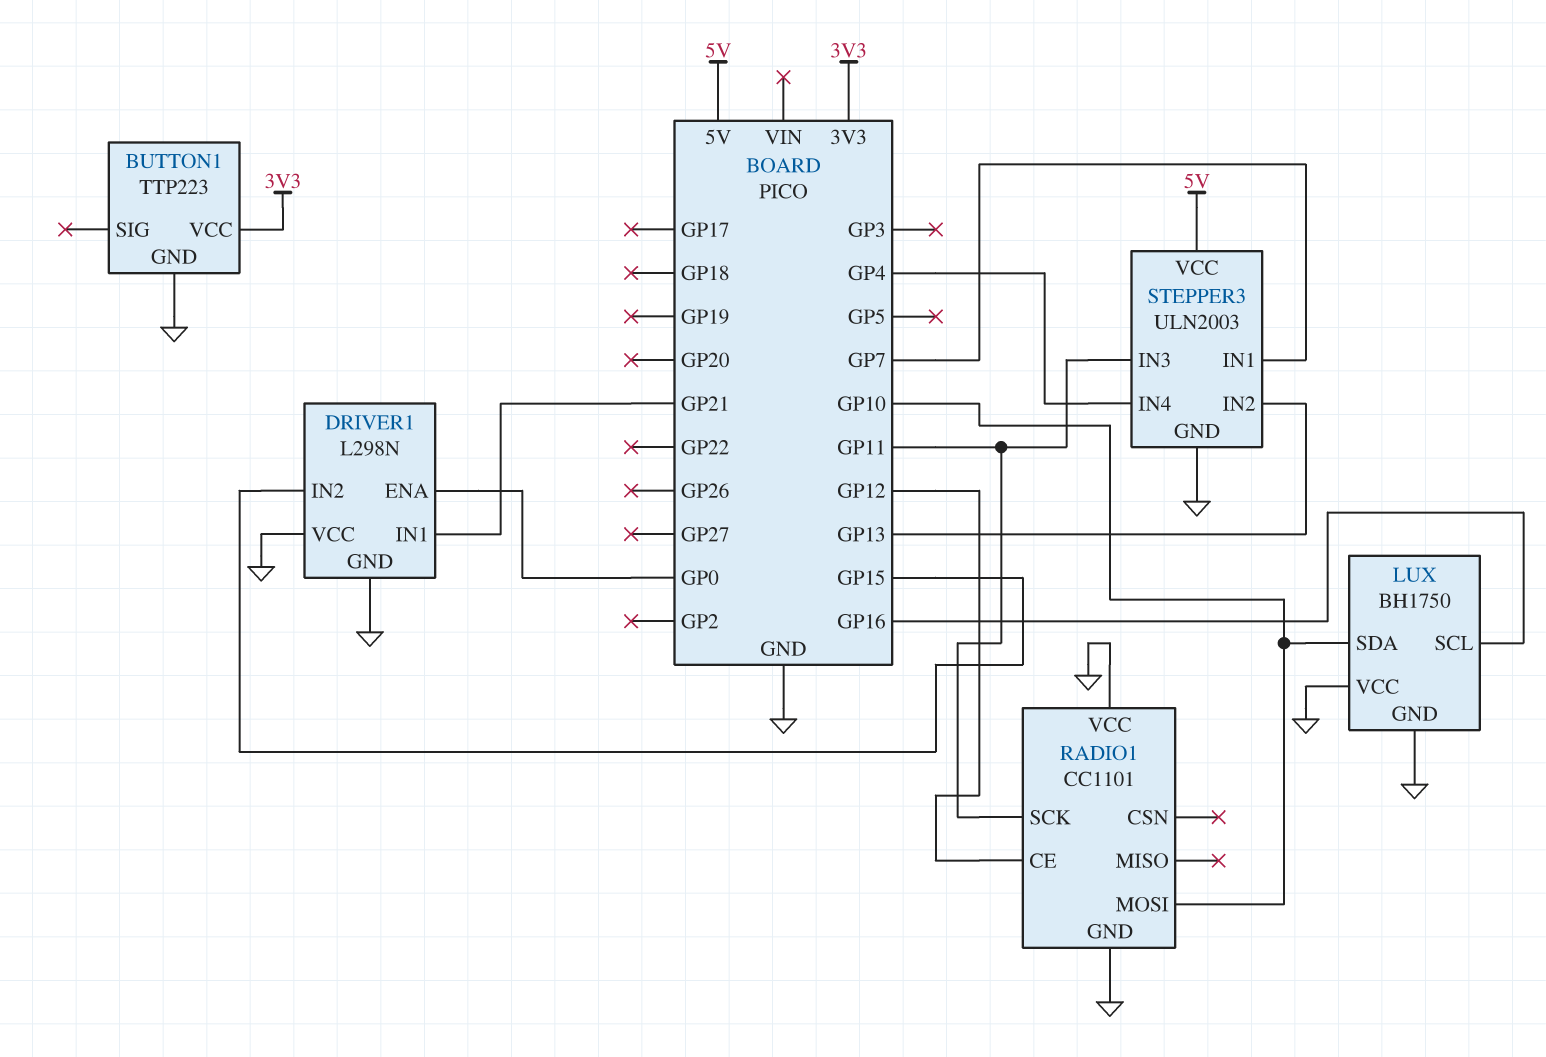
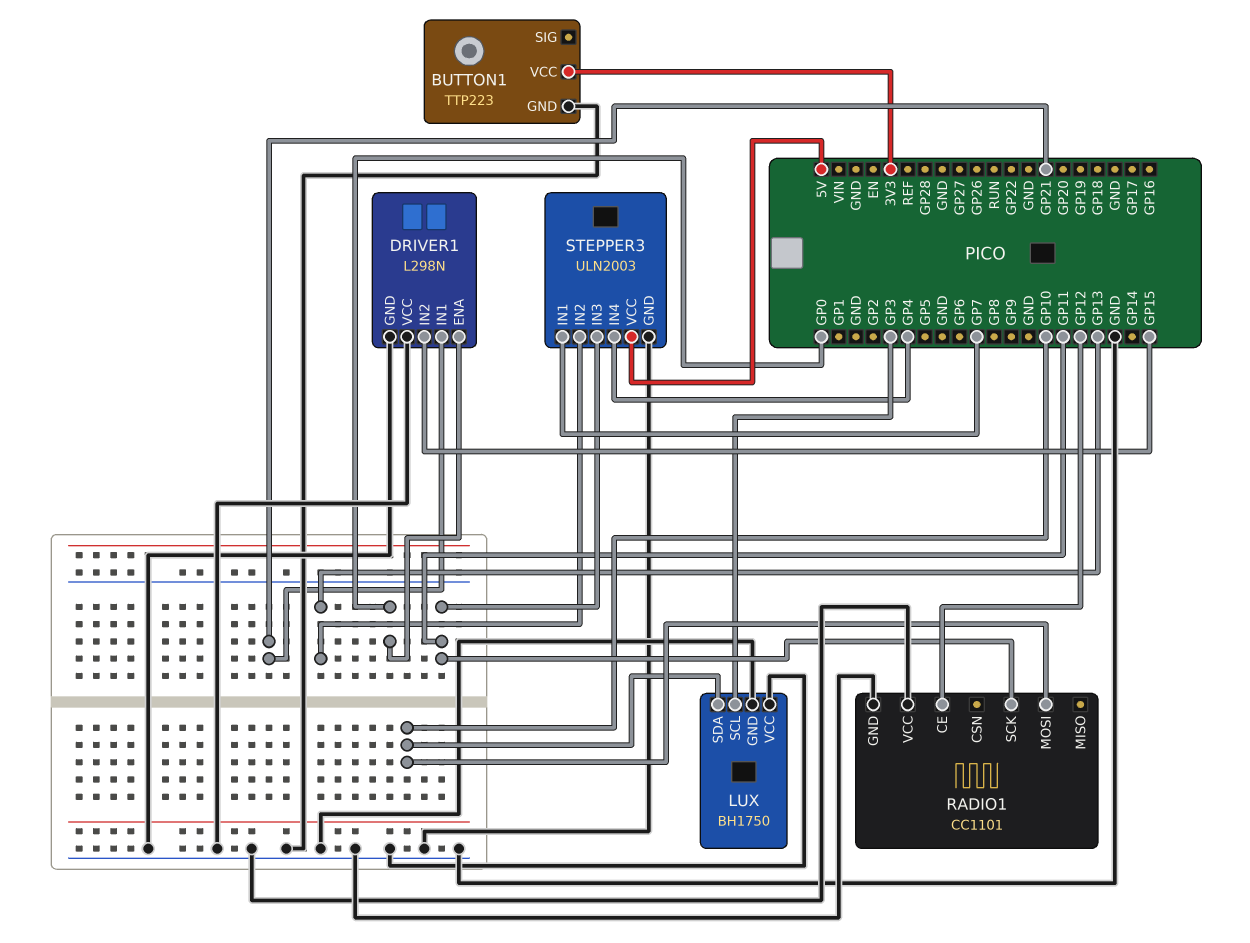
LUX pin SCL: GP16 -> GP3

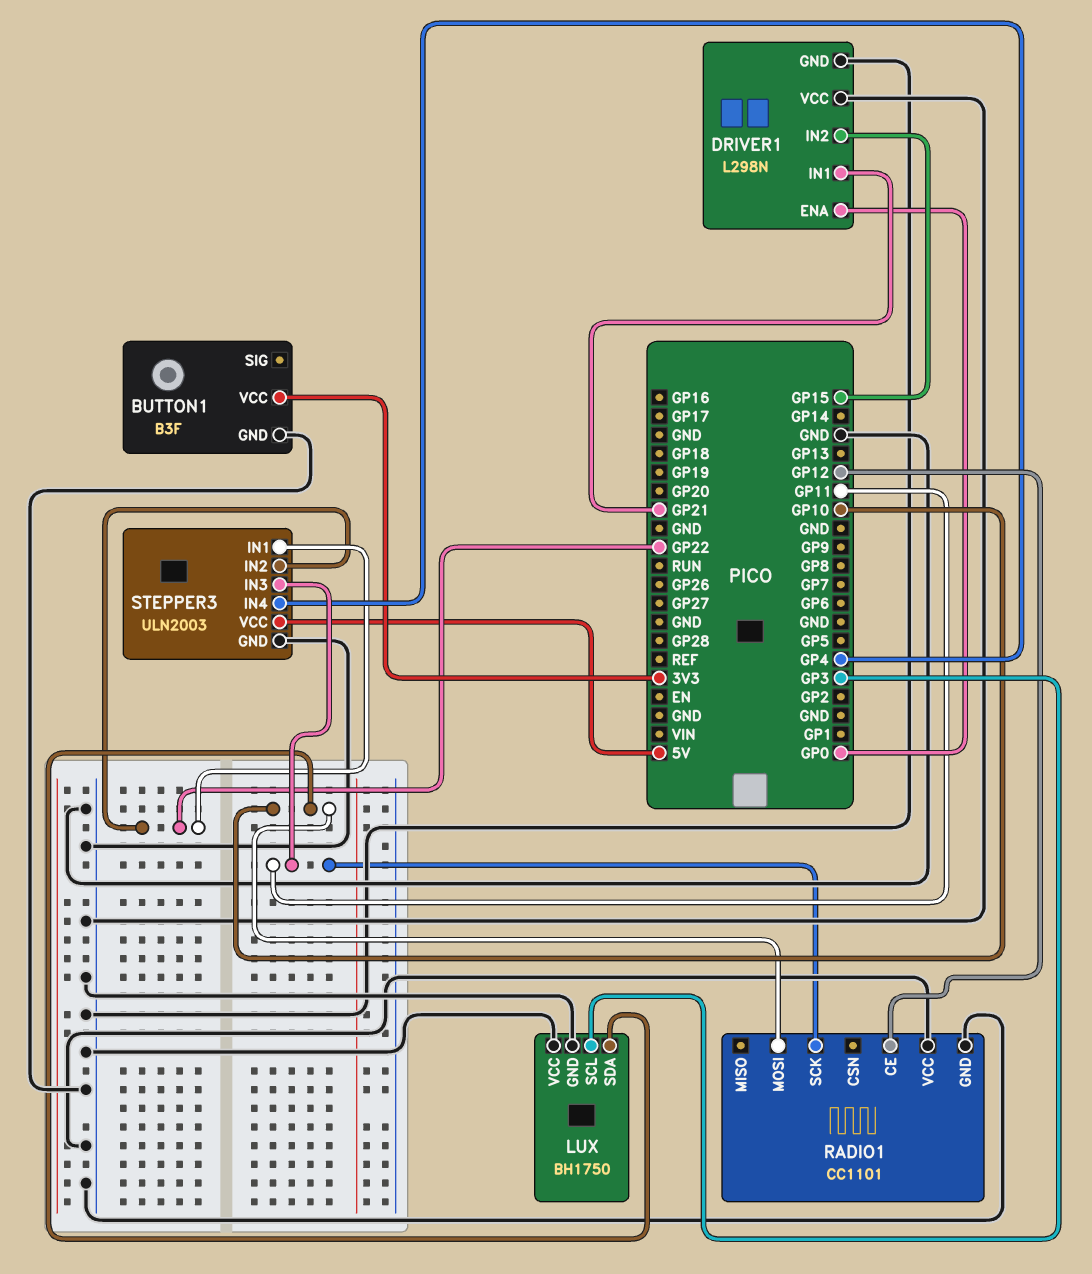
BUTTON1: TTP223 -> B3F
STEPPER3 pin IN1: GP7 -> GP22
STEPPER3 pin IN2: GP13 -> GP22

